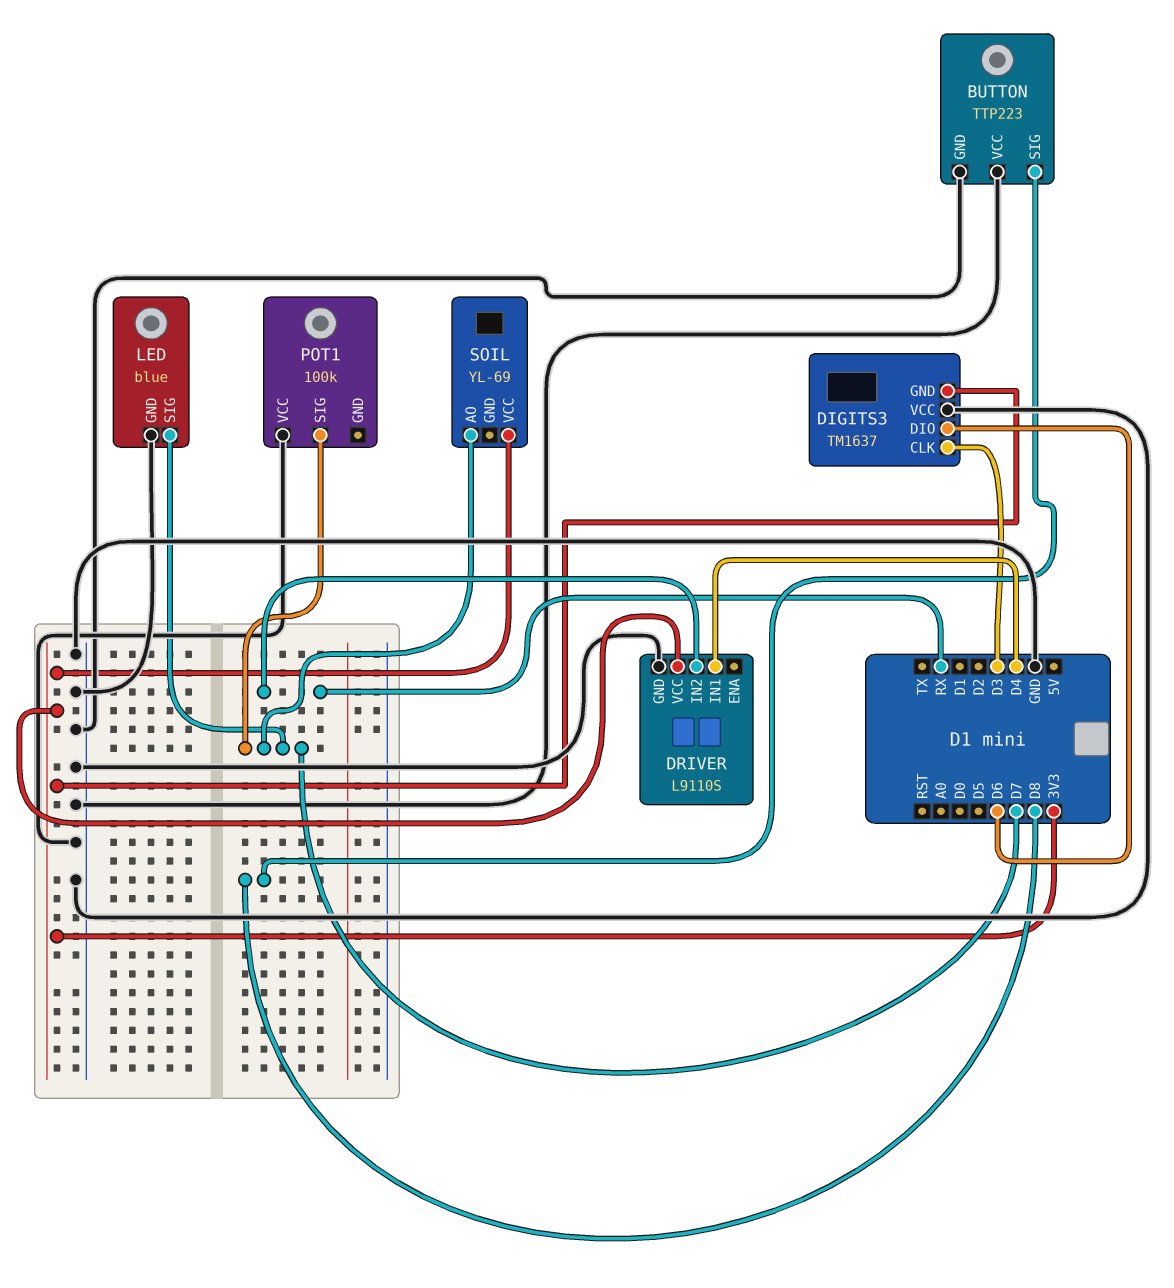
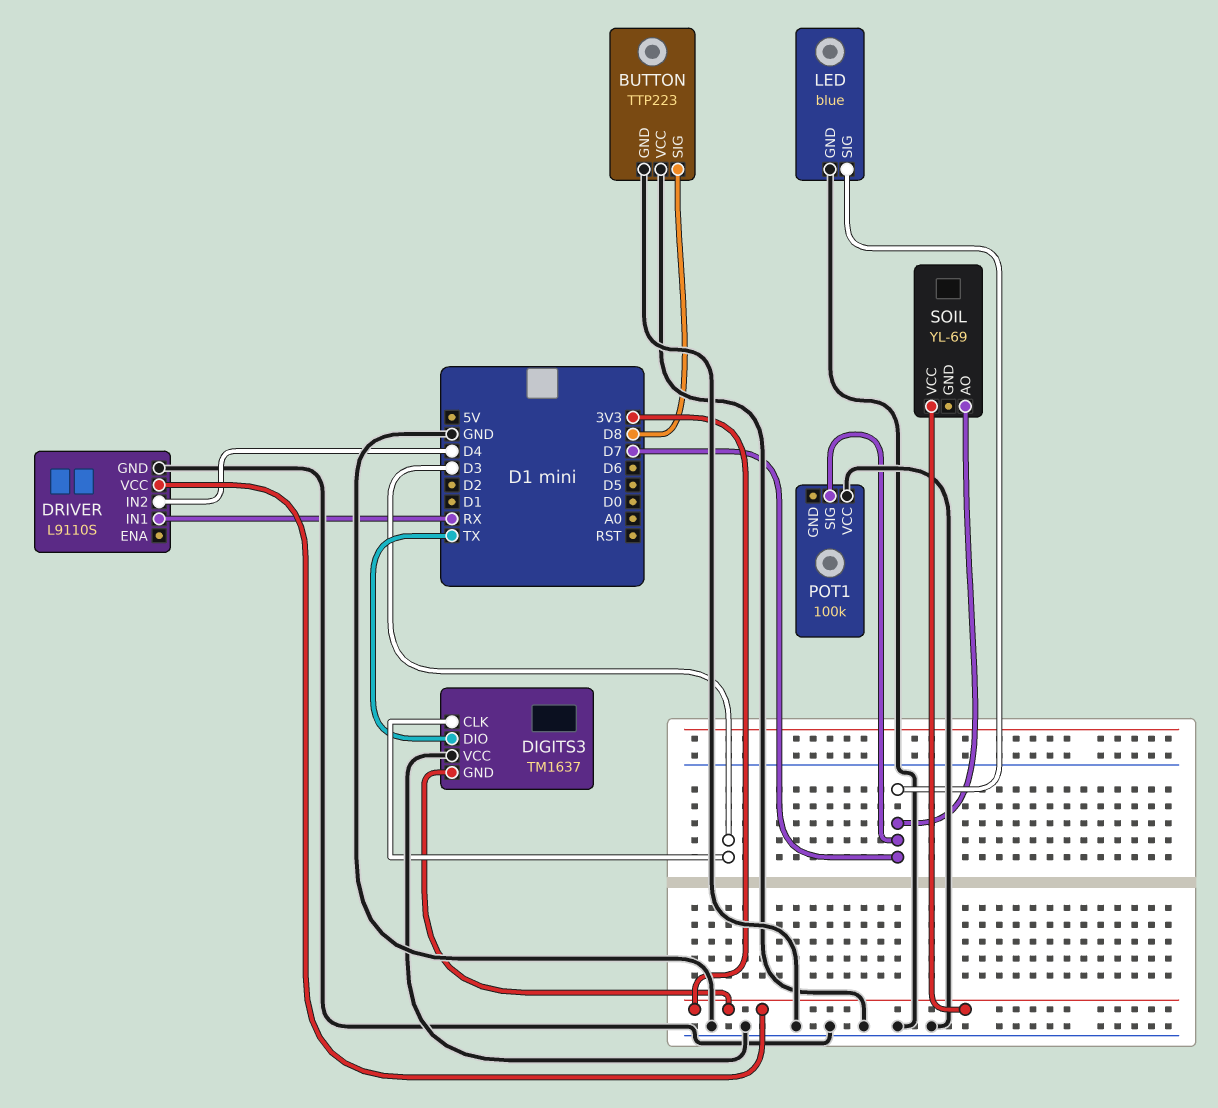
DIGITS3 pin DIO: D6 -> TX
DRIVER pin IN1: D4 -> RX
DRIVER pin IN2: RX -> D4

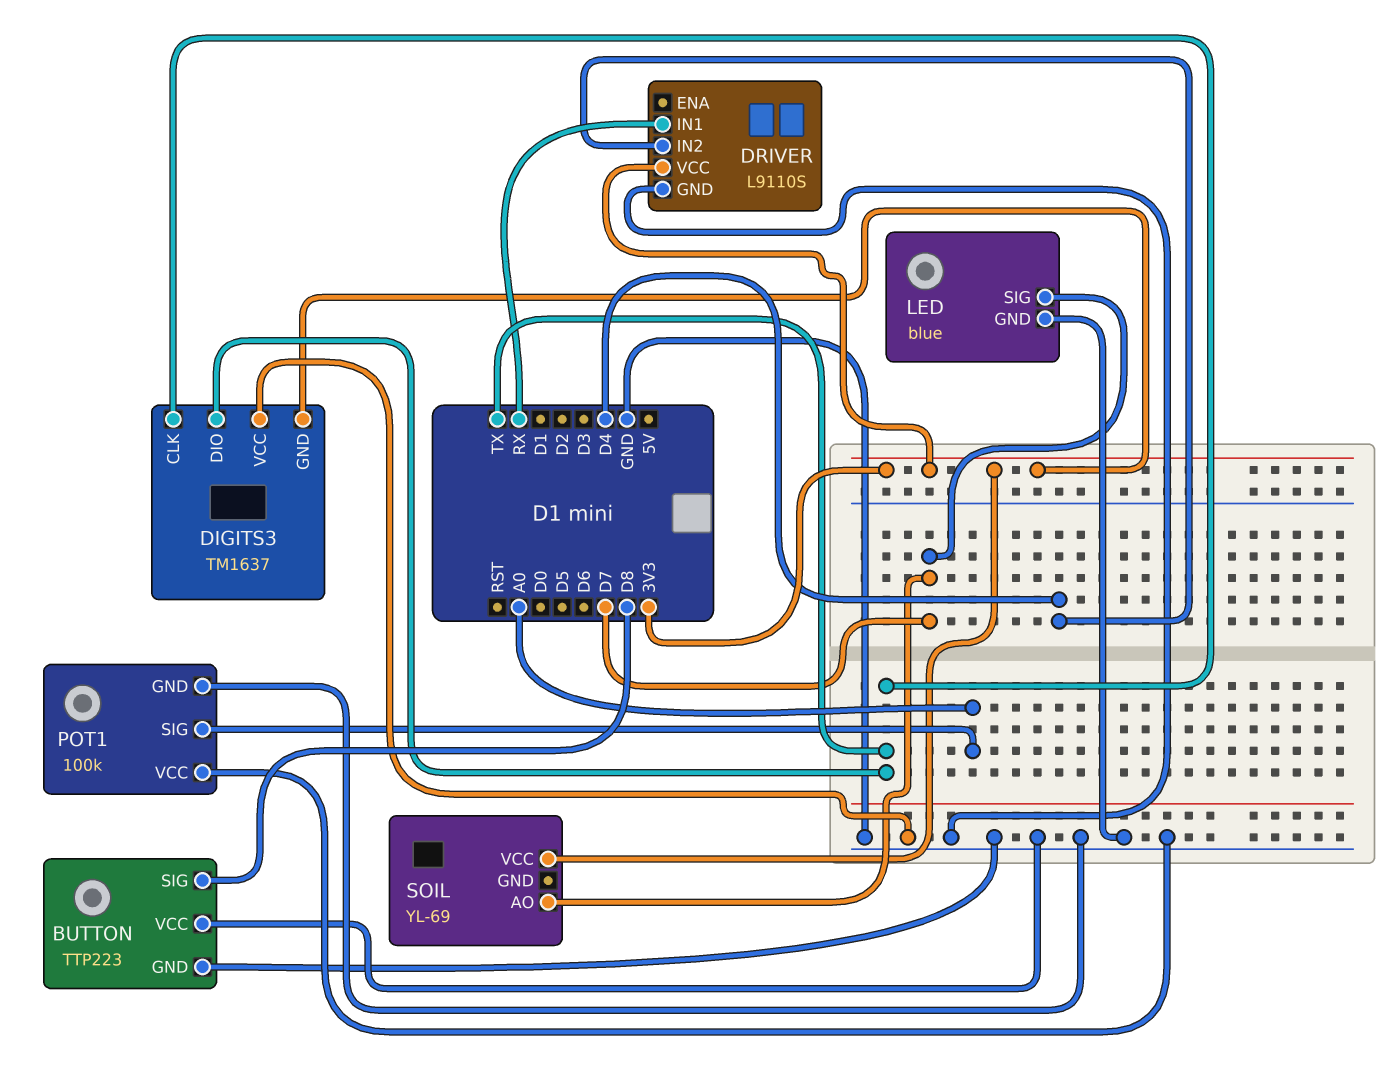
DIGITS3 pin CLK: D3 -> TX
POT1 pin GND: none -> GND
POT1 pin SIG: D7 -> A0

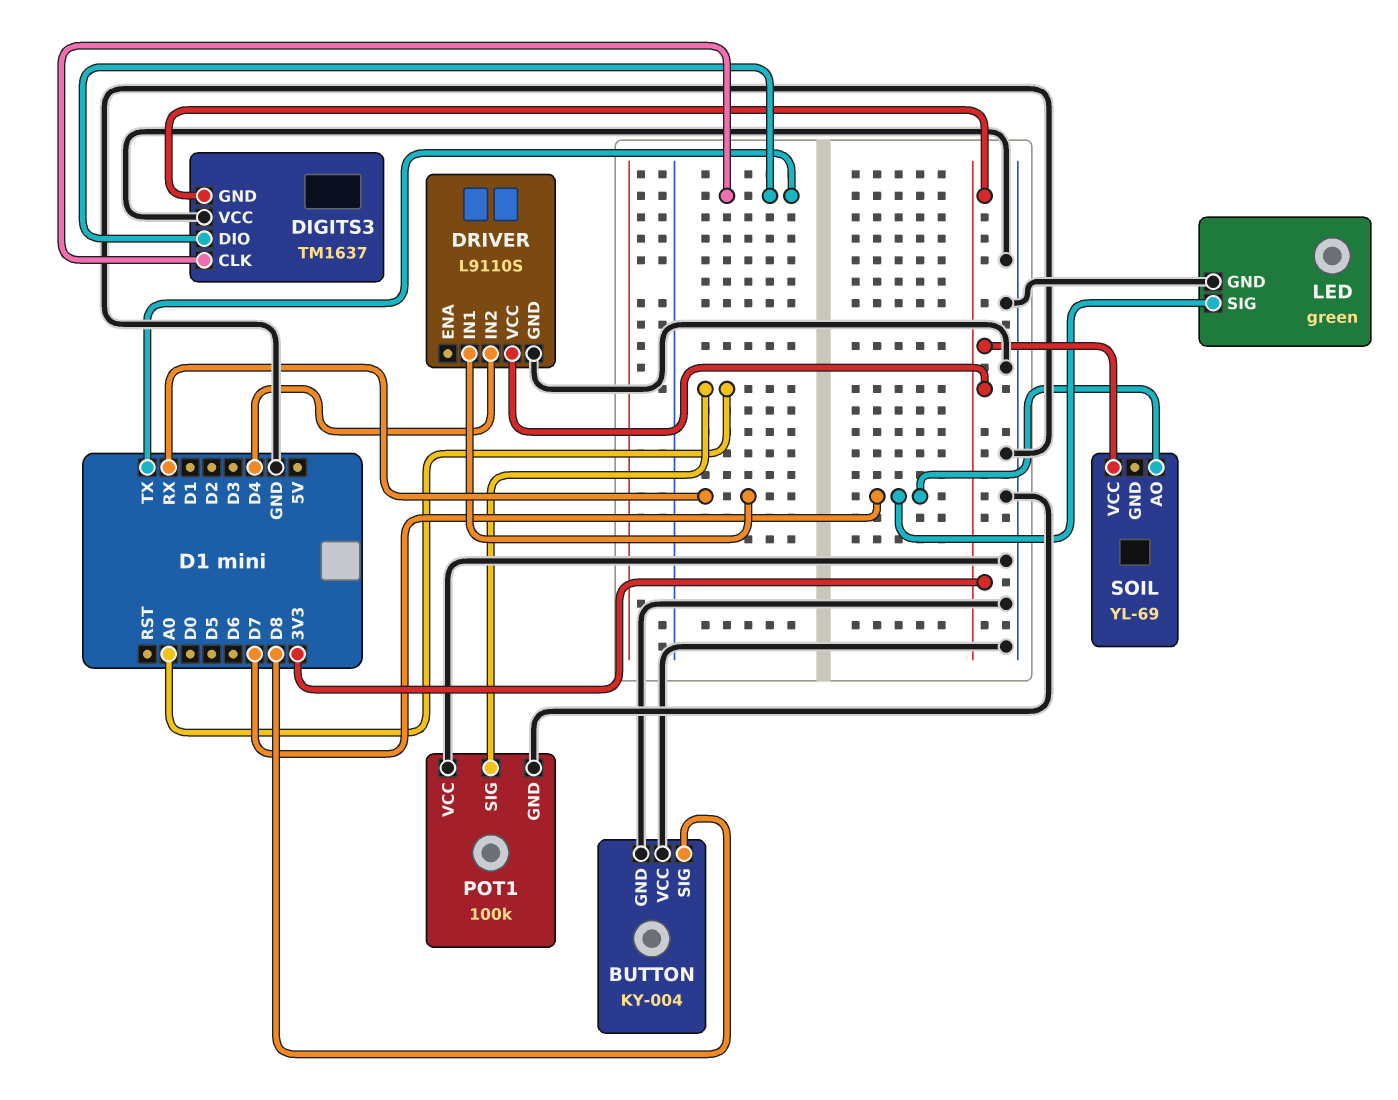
BUTTON: TTP223 -> KY-004
LED: blue -> green

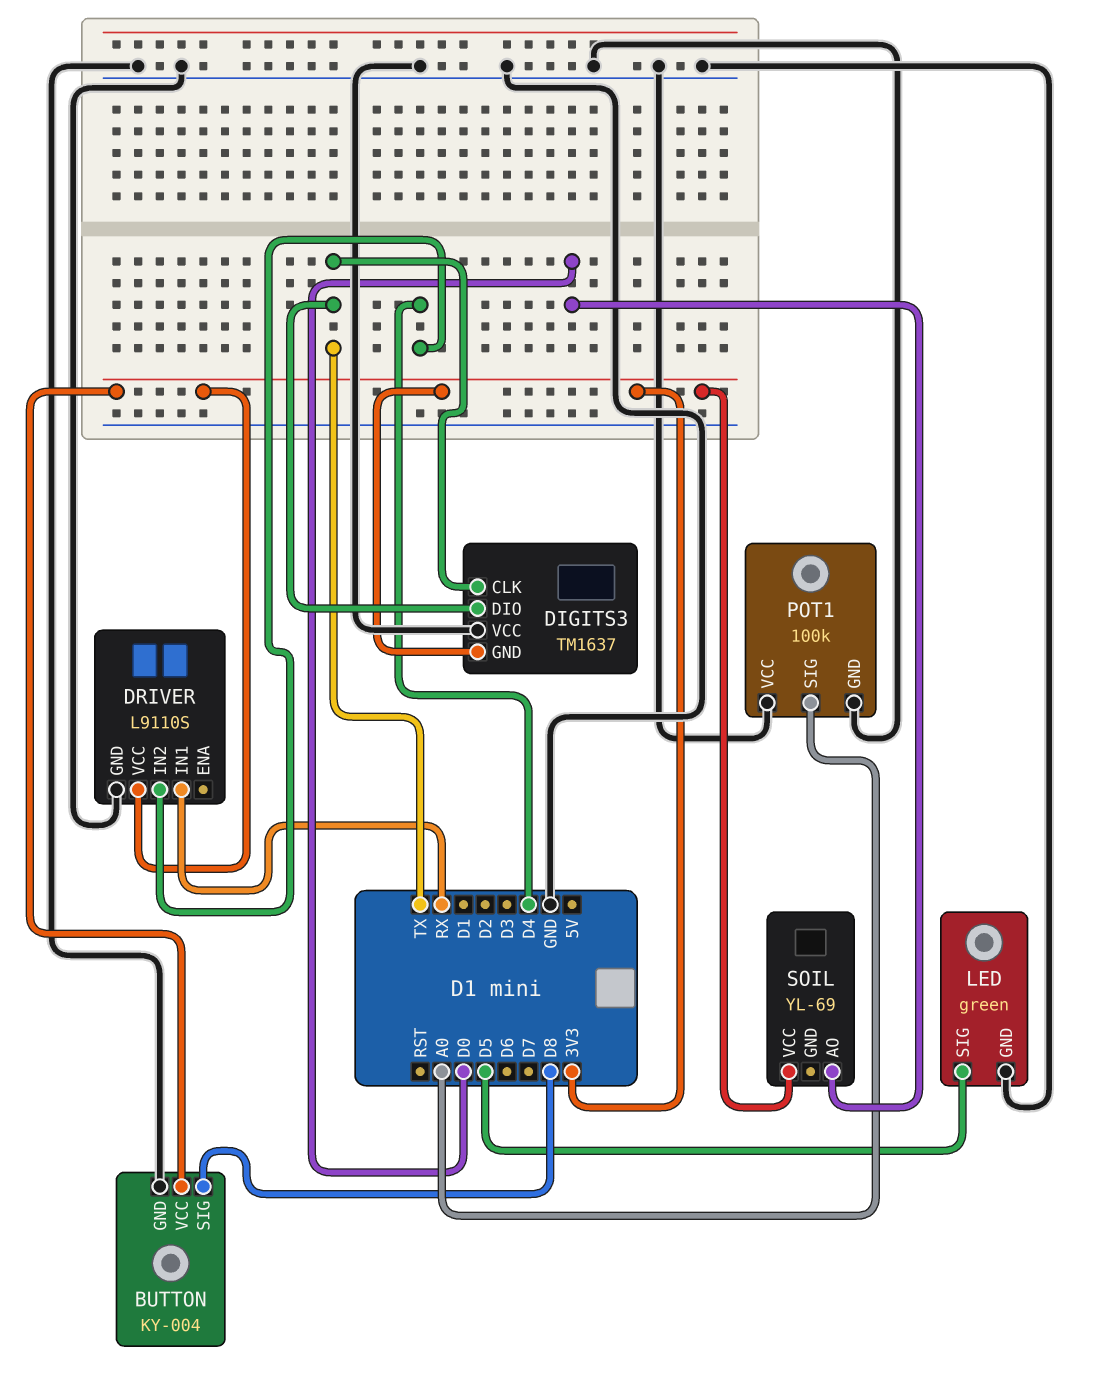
BUTTON pin VCC: GND -> 3V3
LED pin SIG: D7 -> D5
SOIL pin AO: D7 -> D0

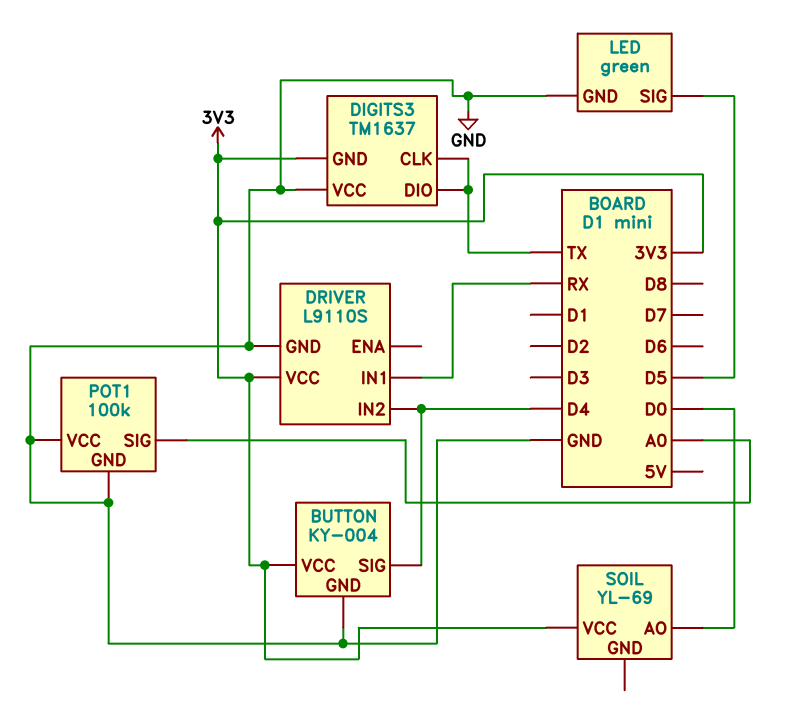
BUTTON pin SIG: D8 -> D4

